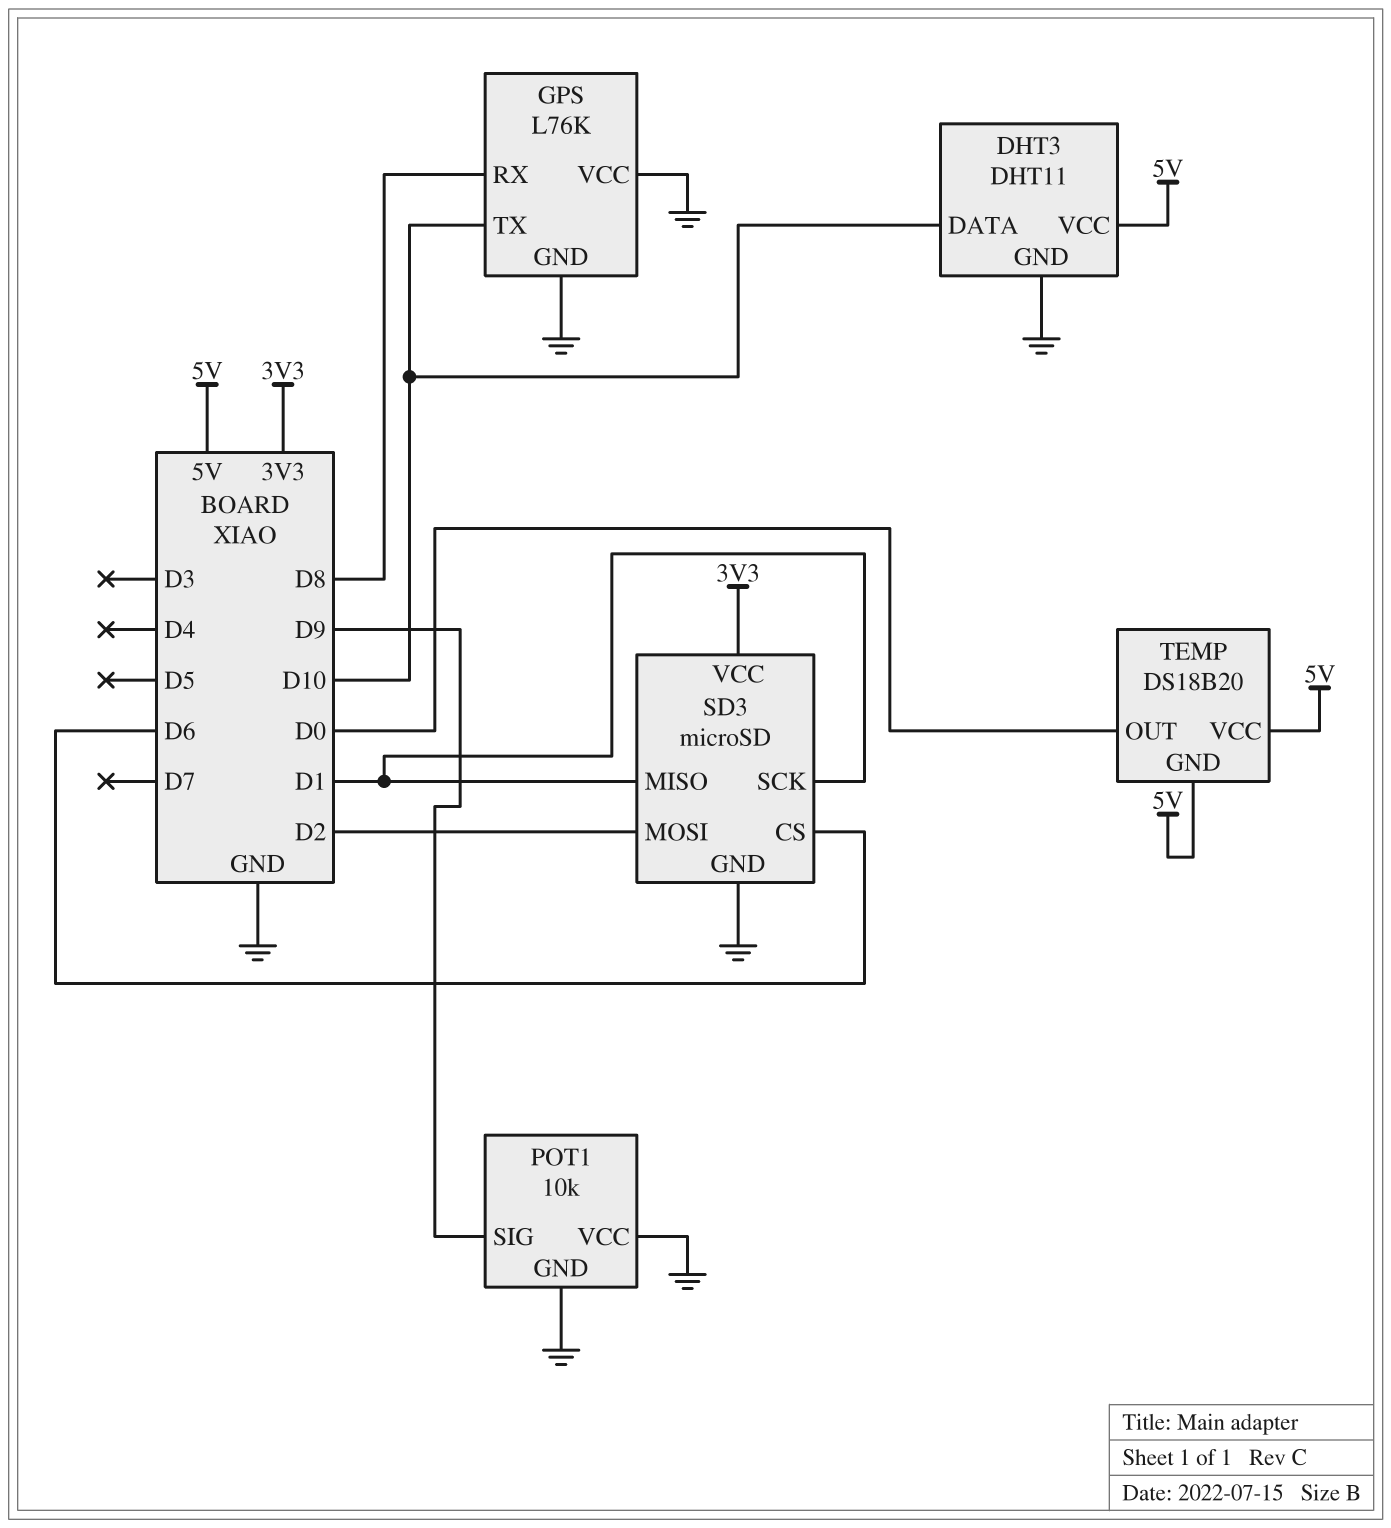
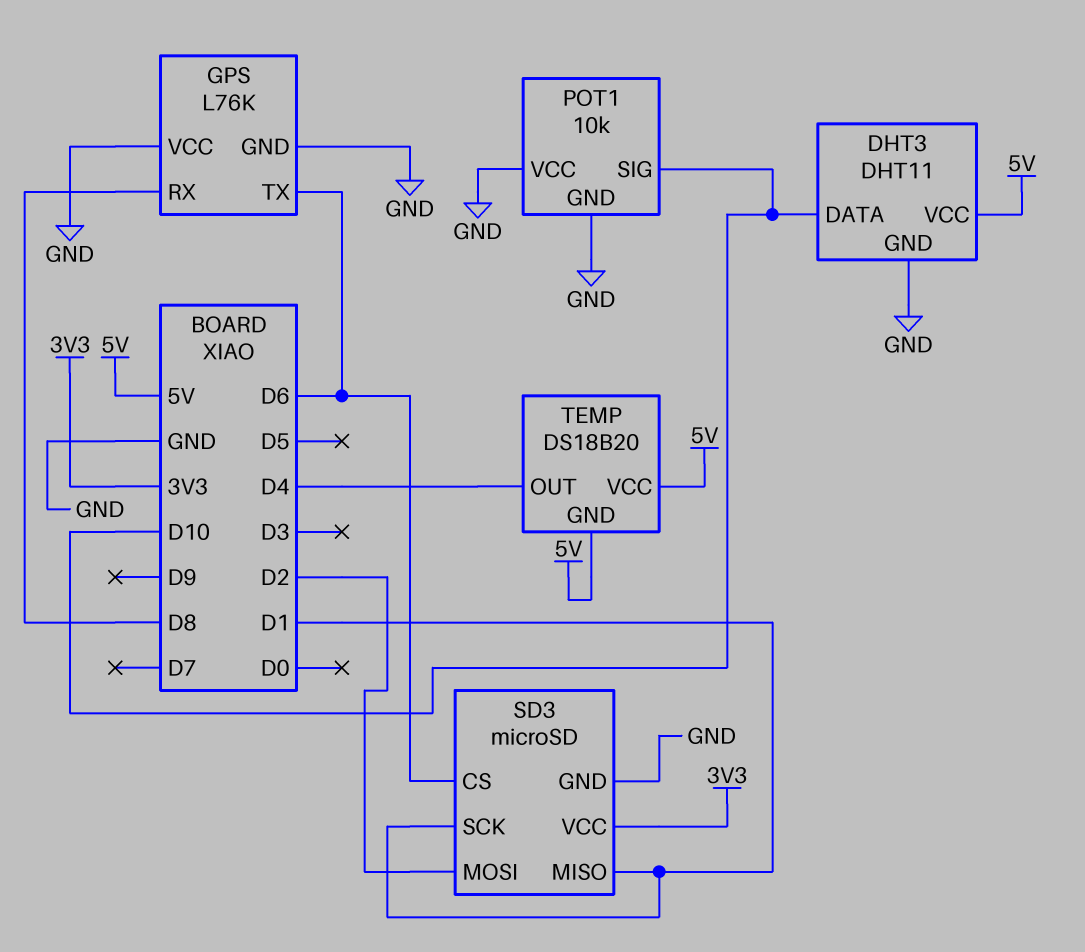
GPS pin TX: D10 -> D6
POT1 pin SIG: D9 -> D10
TEMP pin OUT: D0 -> D4

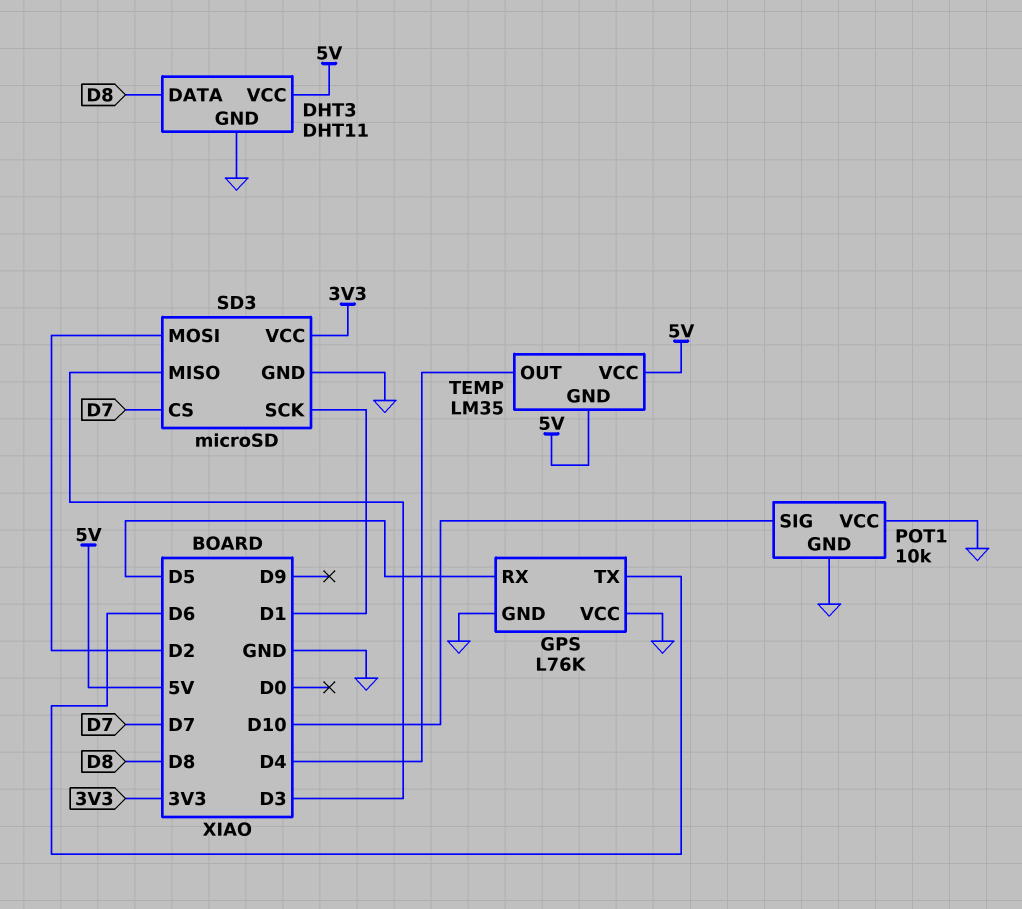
DHT3 pin DATA: D10 -> D8
GPS pin RX: D8 -> D5
SD3 pin CS: D6 -> D7
SD3 pin MISO: D1 -> D3
TEMP: DS18B20 -> LM35

